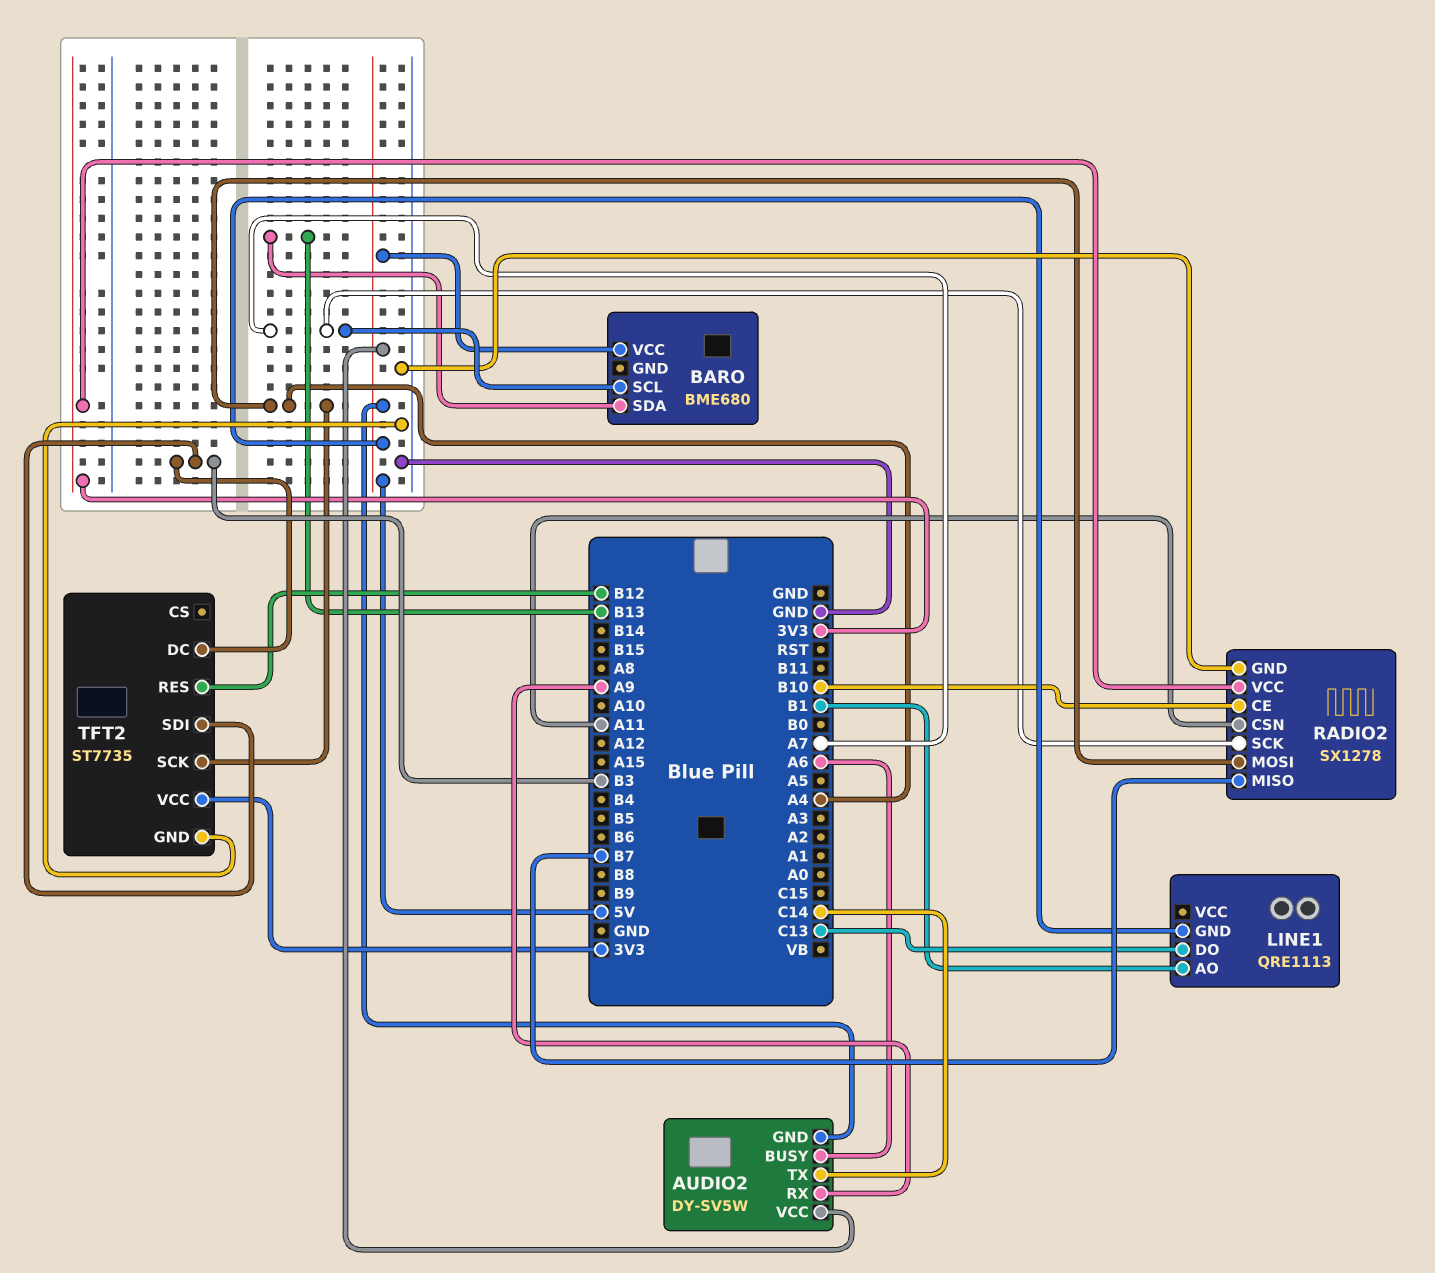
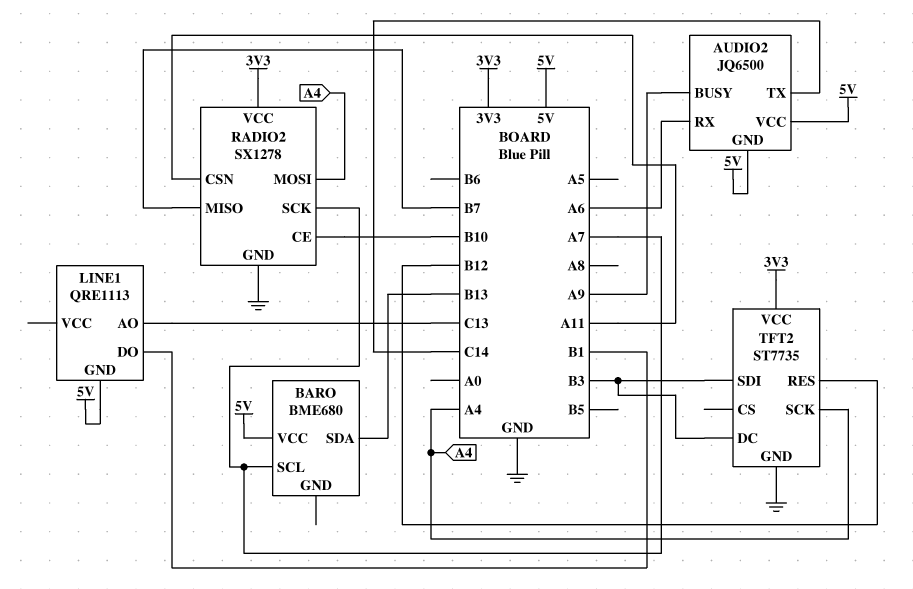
AUDIO2: DY-SV5W -> JQ6500
AUDIO2 pin BUSY: A6 -> A9
AUDIO2 pin RX: A9 -> A6
LINE1 pin AO: B1 -> C13
LINE1 pin DO: C13 -> B1

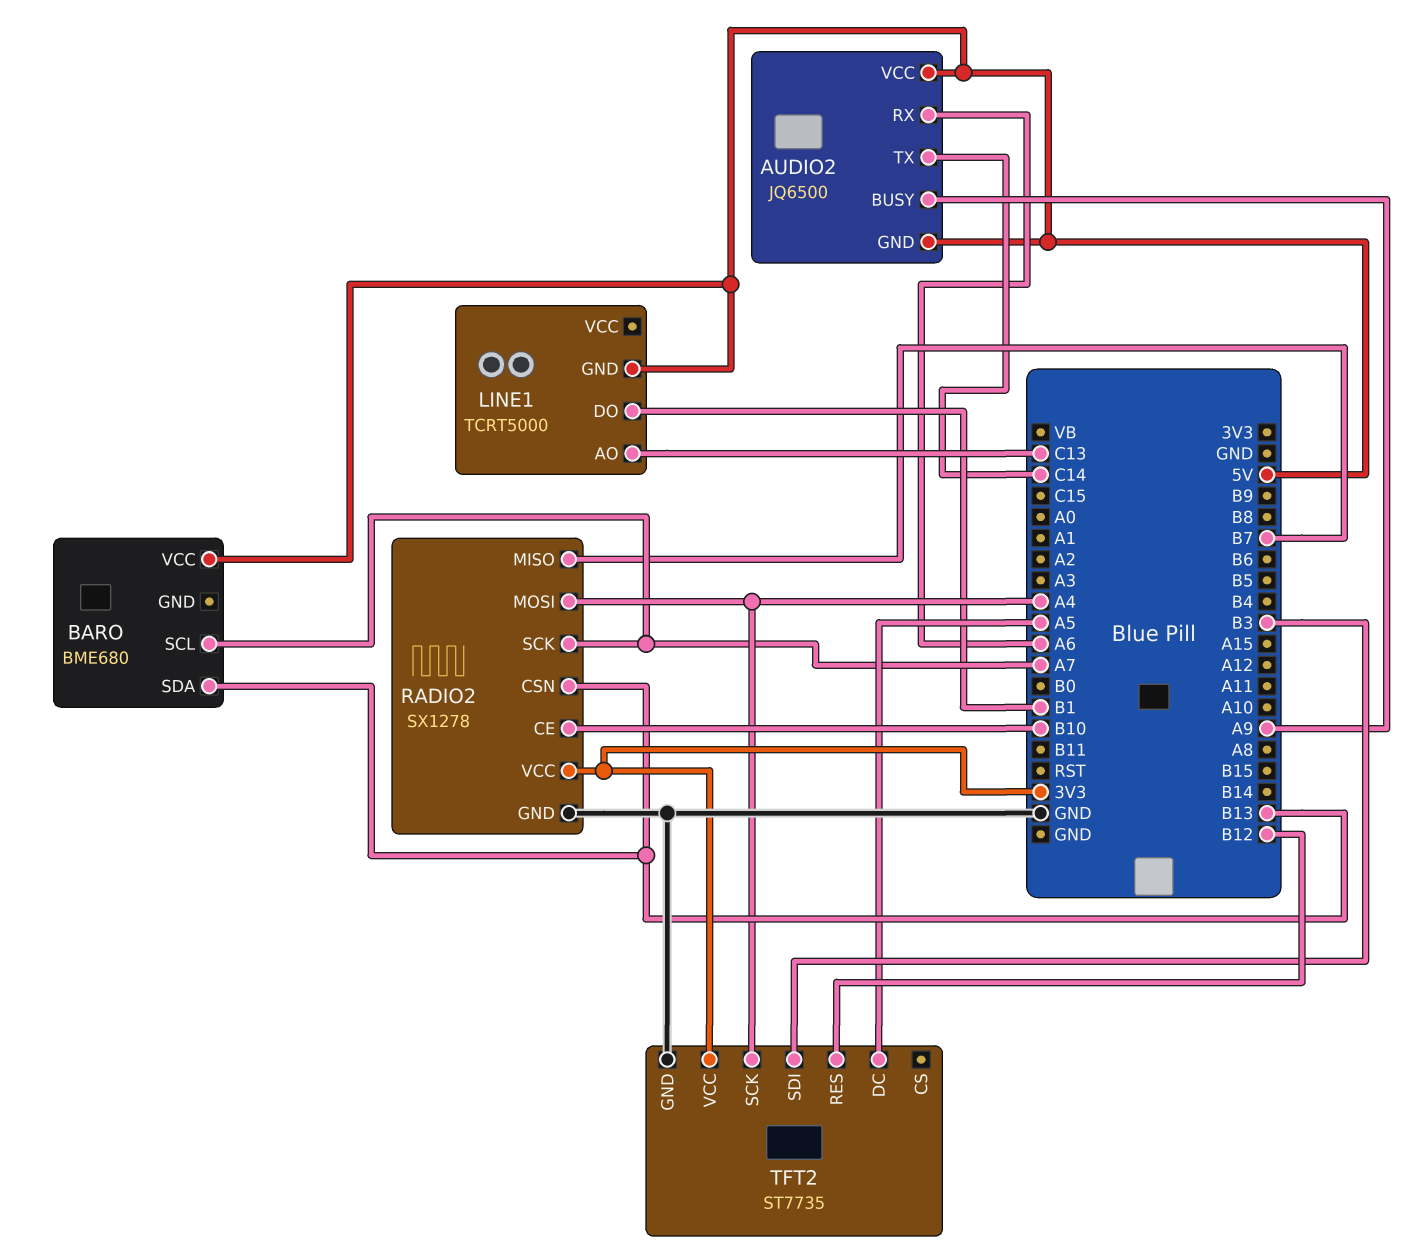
LINE1: QRE1113 -> TCRT5000
RADIO2 pin CSN: A11 -> B13
TFT2 pin DC: B3 -> A5

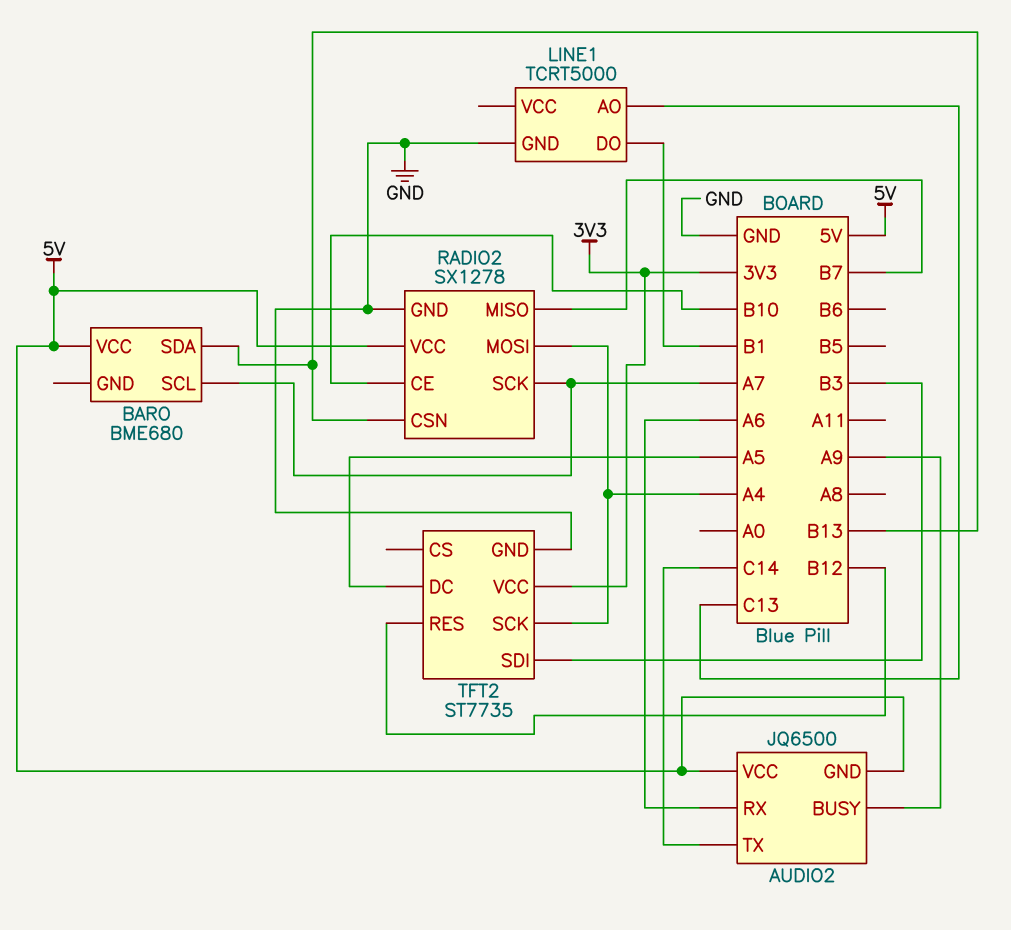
LINE1 pin GND: 5V -> GND
RADIO2 pin VCC: 3V3 -> 5V

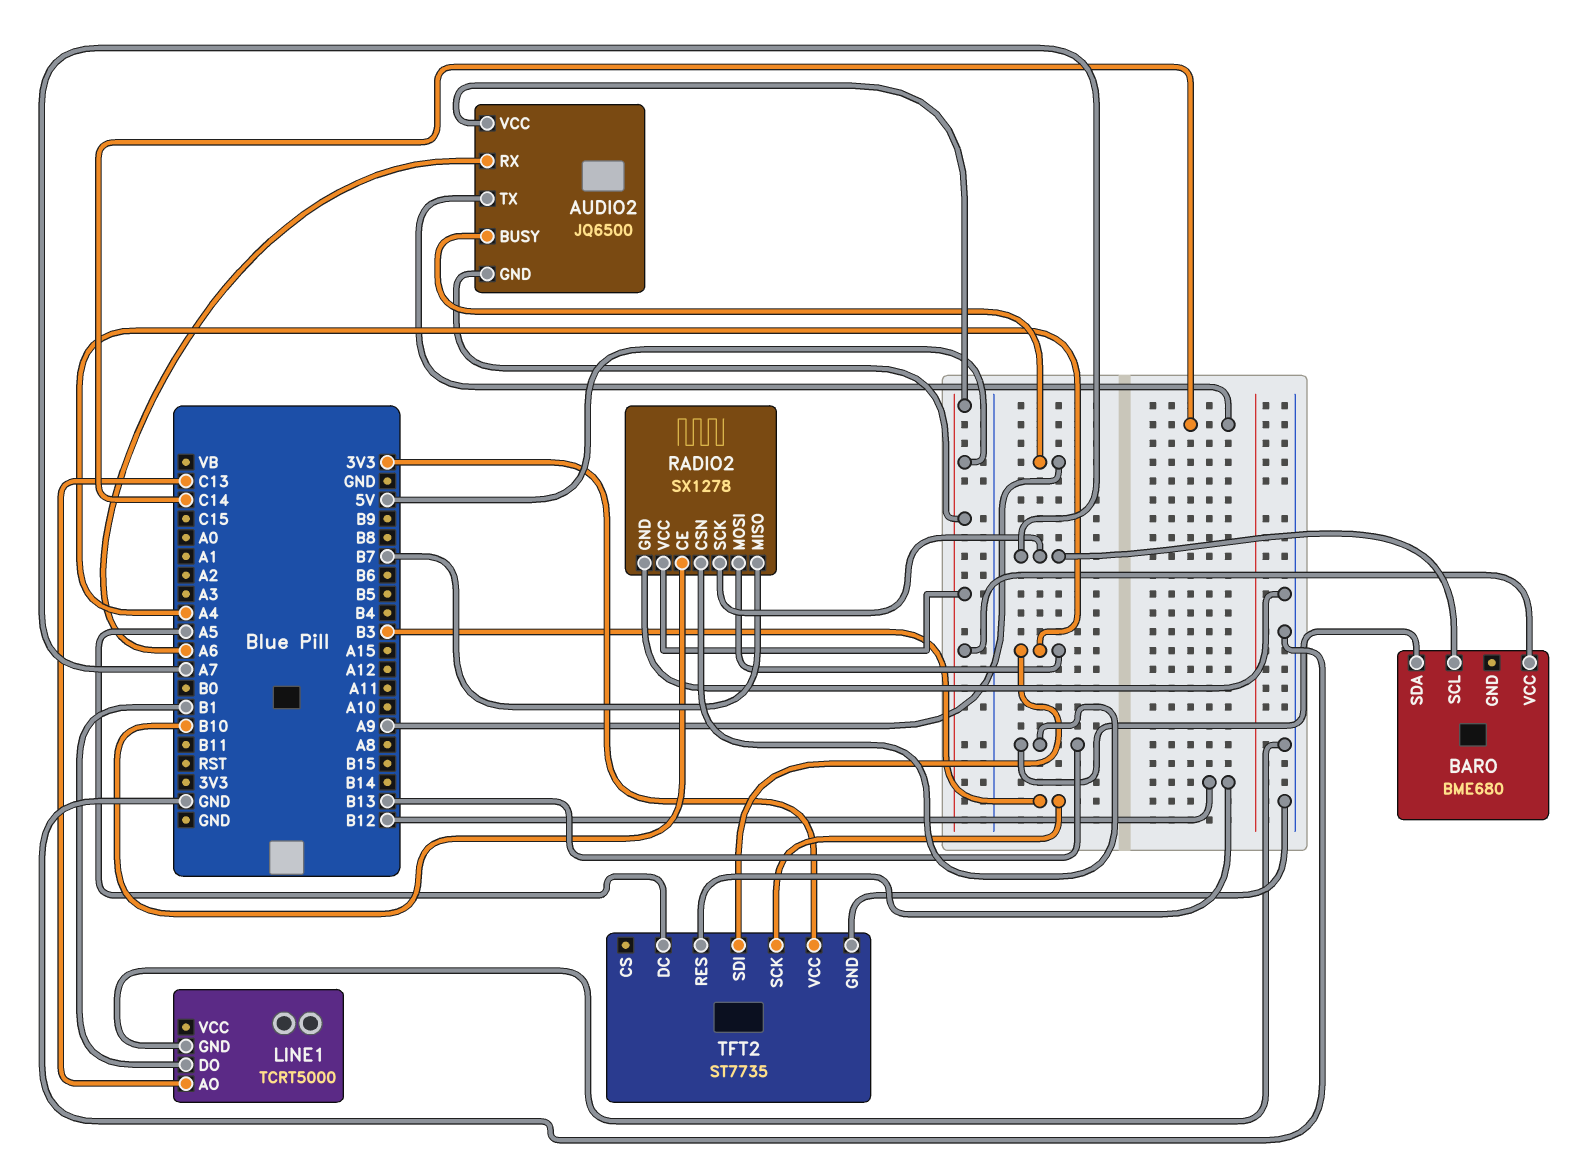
TFT2 pin SCK: A4 -> B3
TFT2 pin SDI: B3 -> A4

